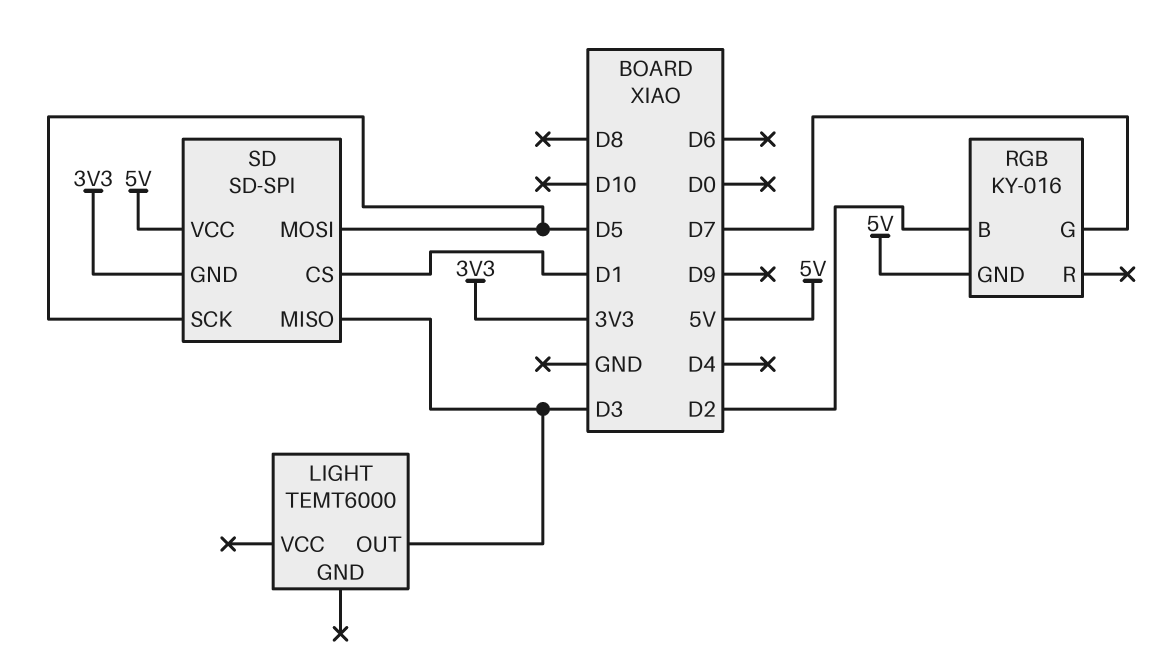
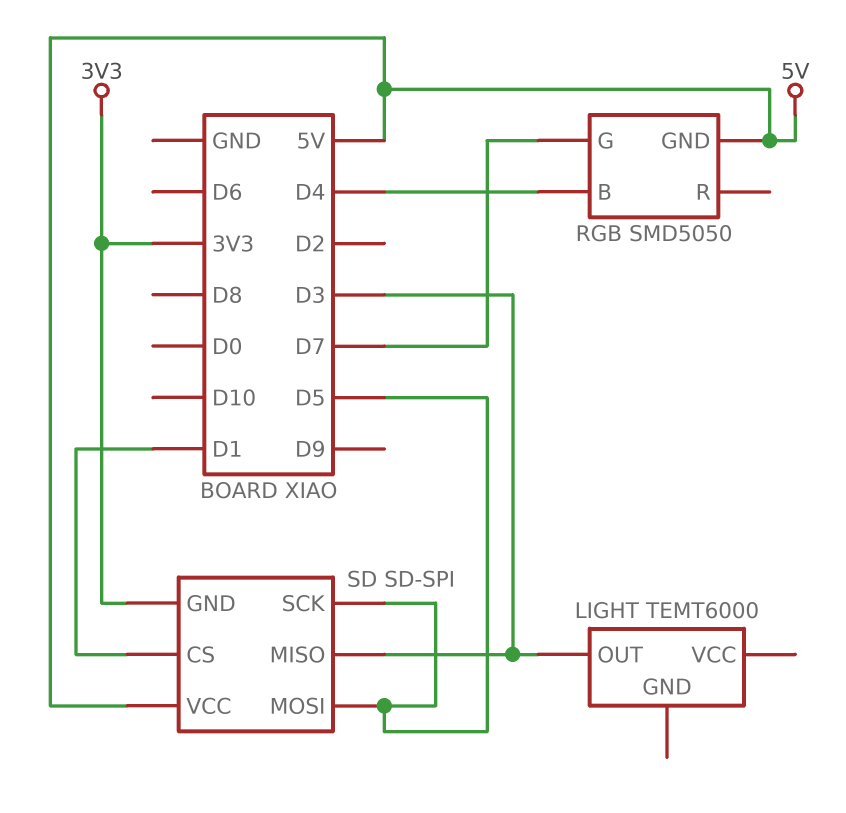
RGB: KY-016 -> SMD5050
RGB pin B: D2 -> D4

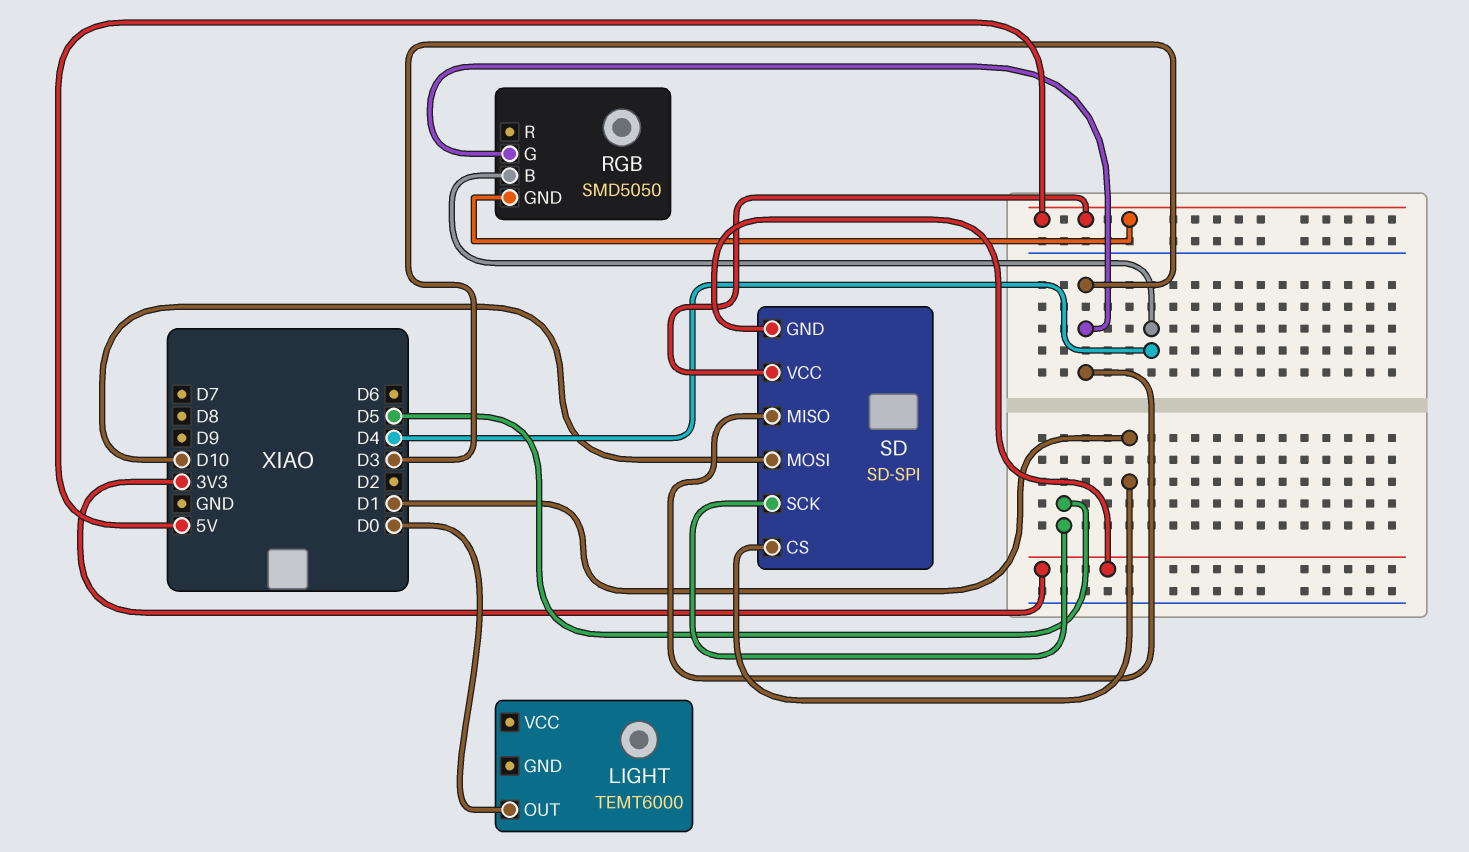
LIGHT pin OUT: D3 -> D0
RGB pin G: D7 -> D3
SD pin MOSI: D5 -> D10

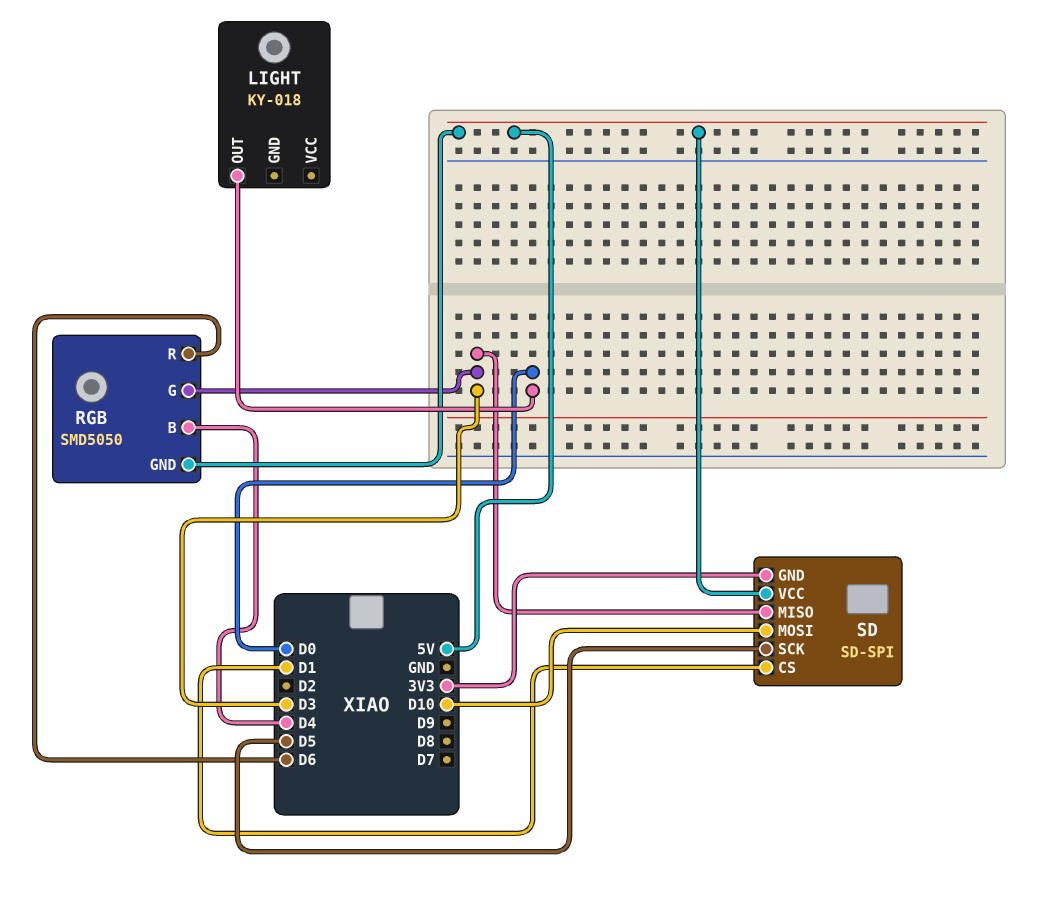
LIGHT: TEMT6000 -> KY-018
RGB pin R: none -> D6

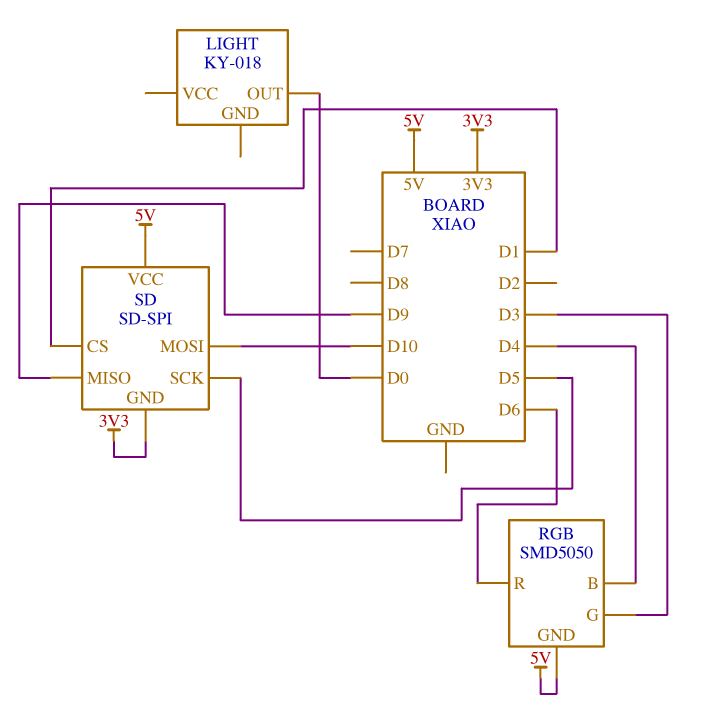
SD pin MISO: D3 -> D9

